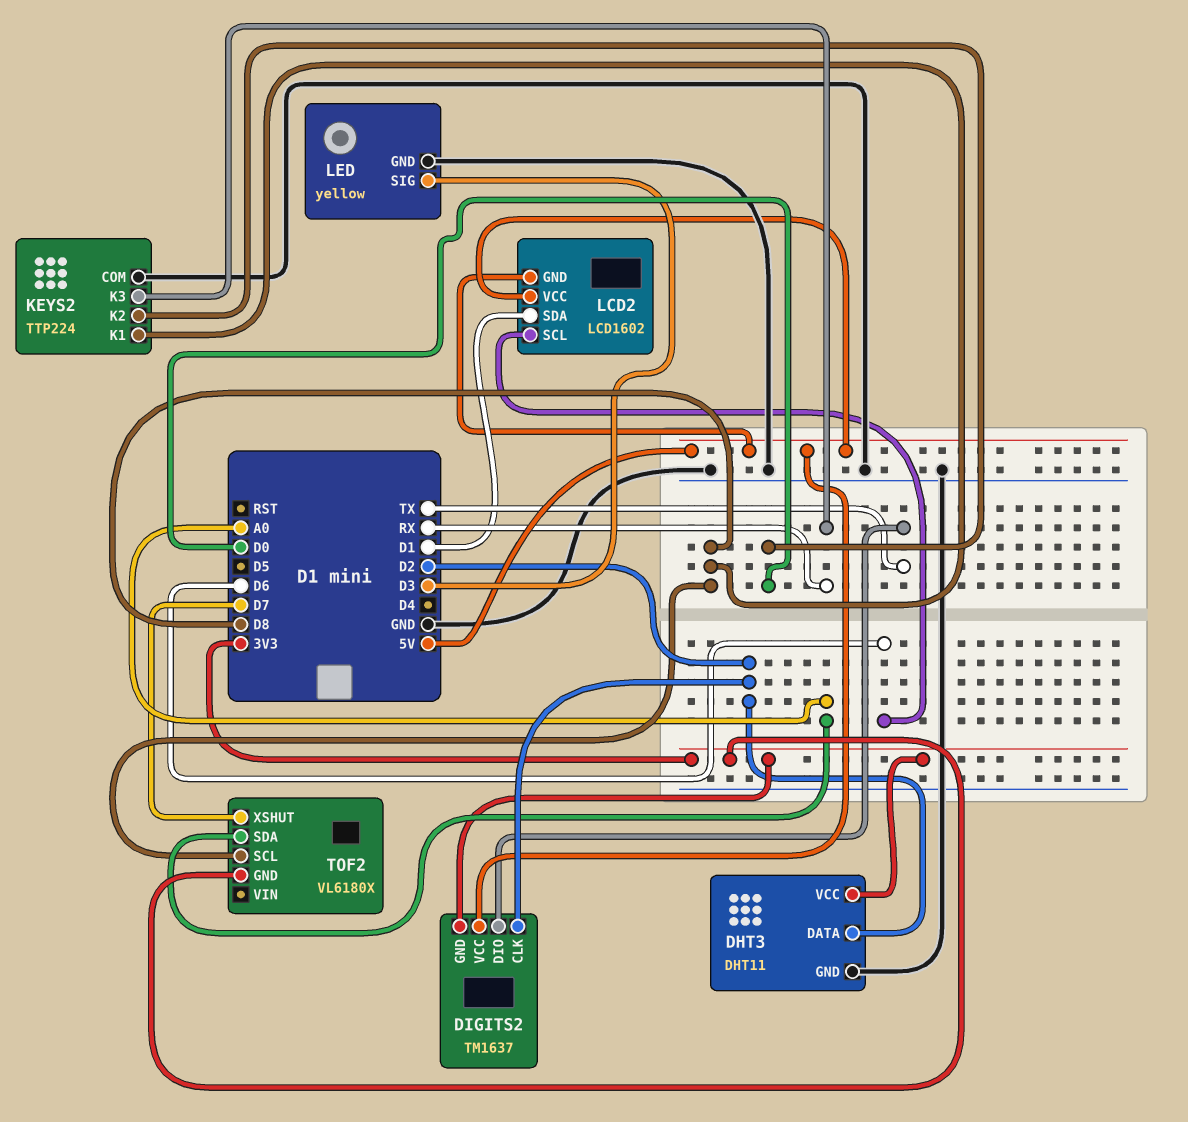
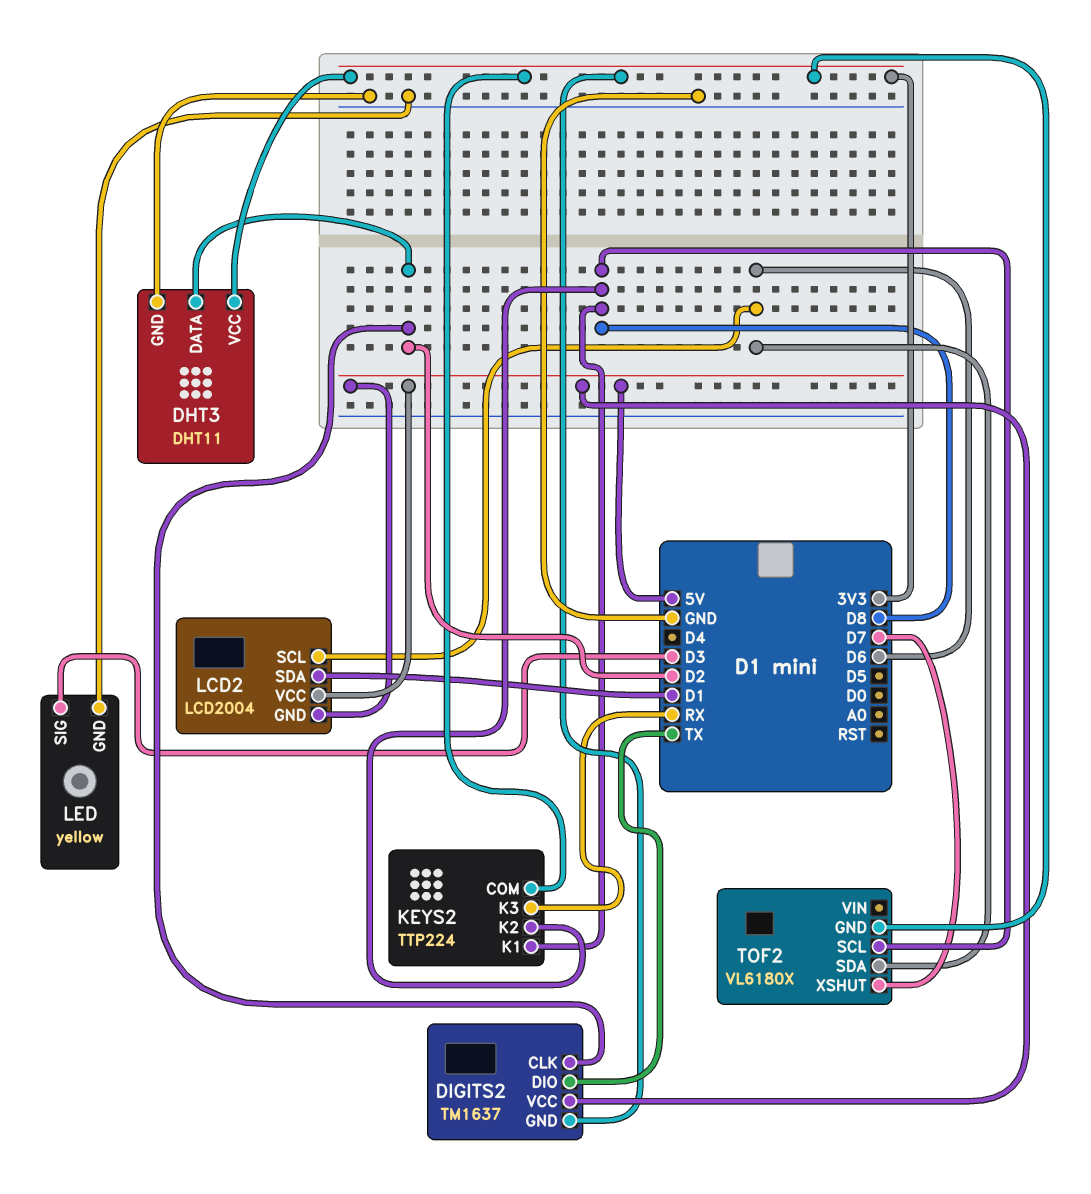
KEYS2 pin COM: GND -> 3V3
KEYS2 pin K2: D0 -> D8
LCD2: LCD1602 -> LCD2004
TOF2 pin SDA: A0 -> D6

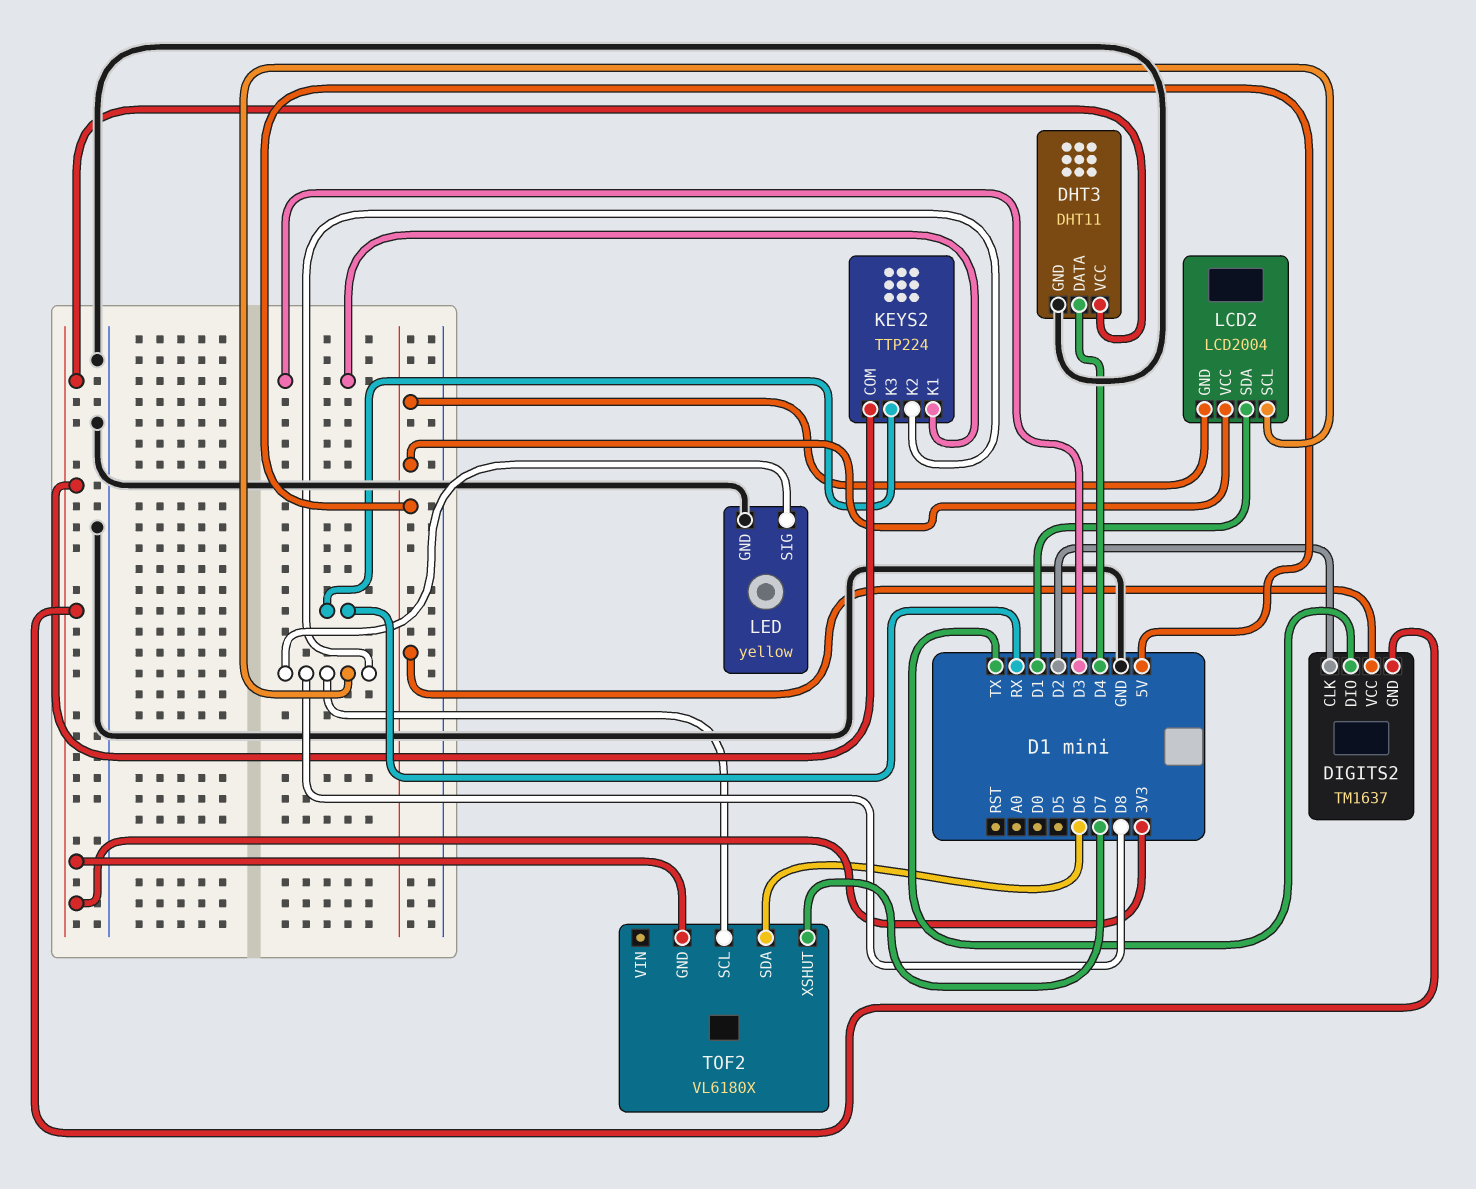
DHT3 pin DATA: D2 -> D4
KEYS2 pin K1: D8 -> D3
LCD2 pin SCL: D6 -> D8
LED pin SIG: D3 -> D8

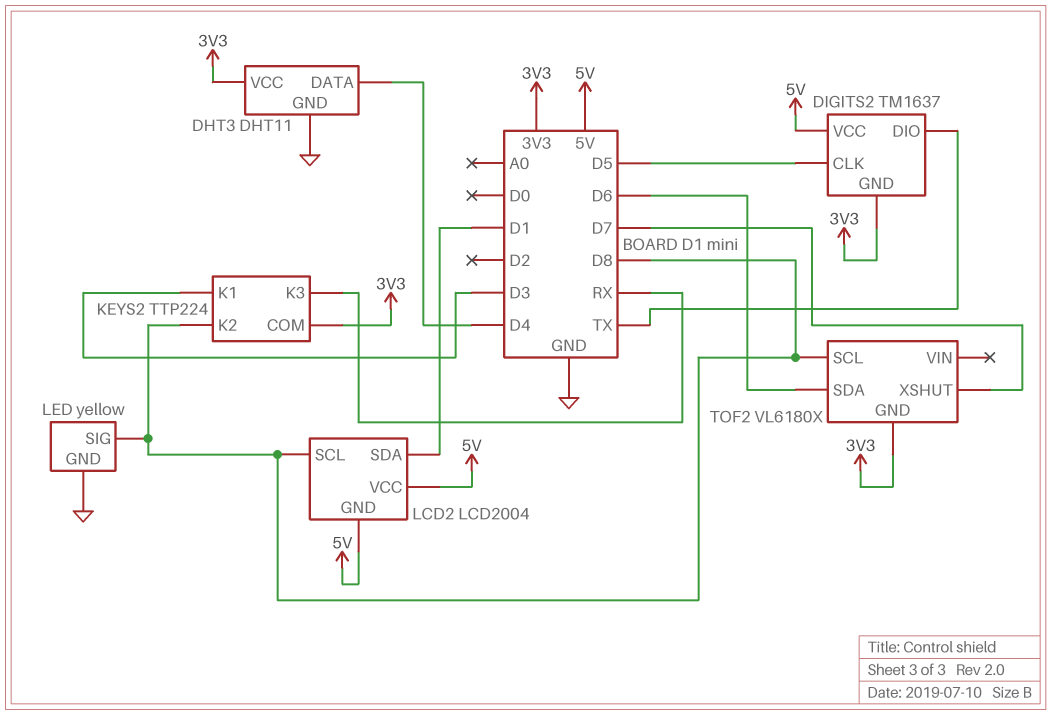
DIGITS2 pin CLK: D2 -> D5

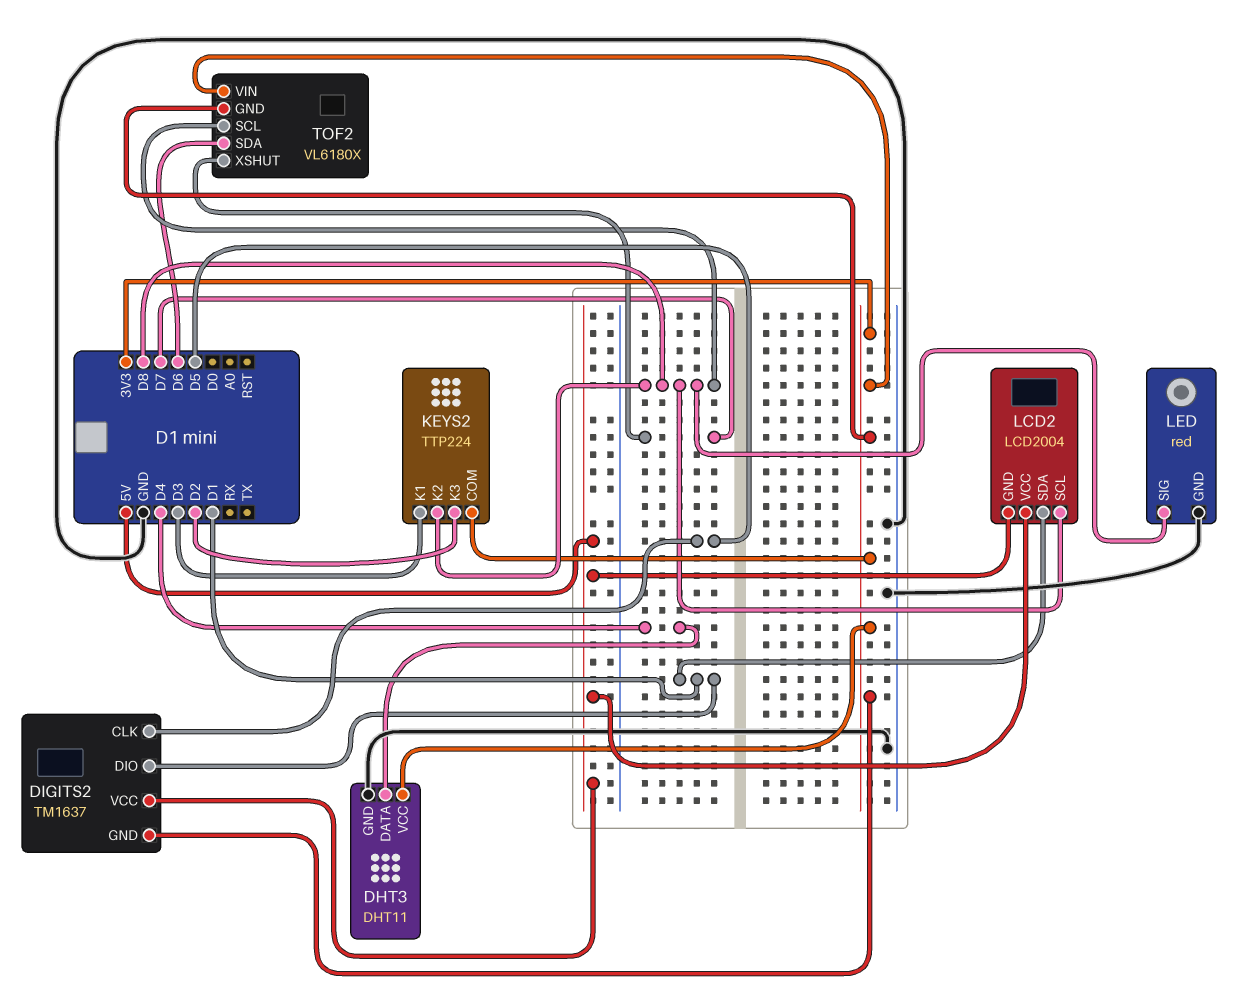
DIGITS2 pin DIO: TX -> D1
KEYS2 pin K3: RX -> D2
LED: yellow -> red
TOF2 pin VIN: none -> 3V3

